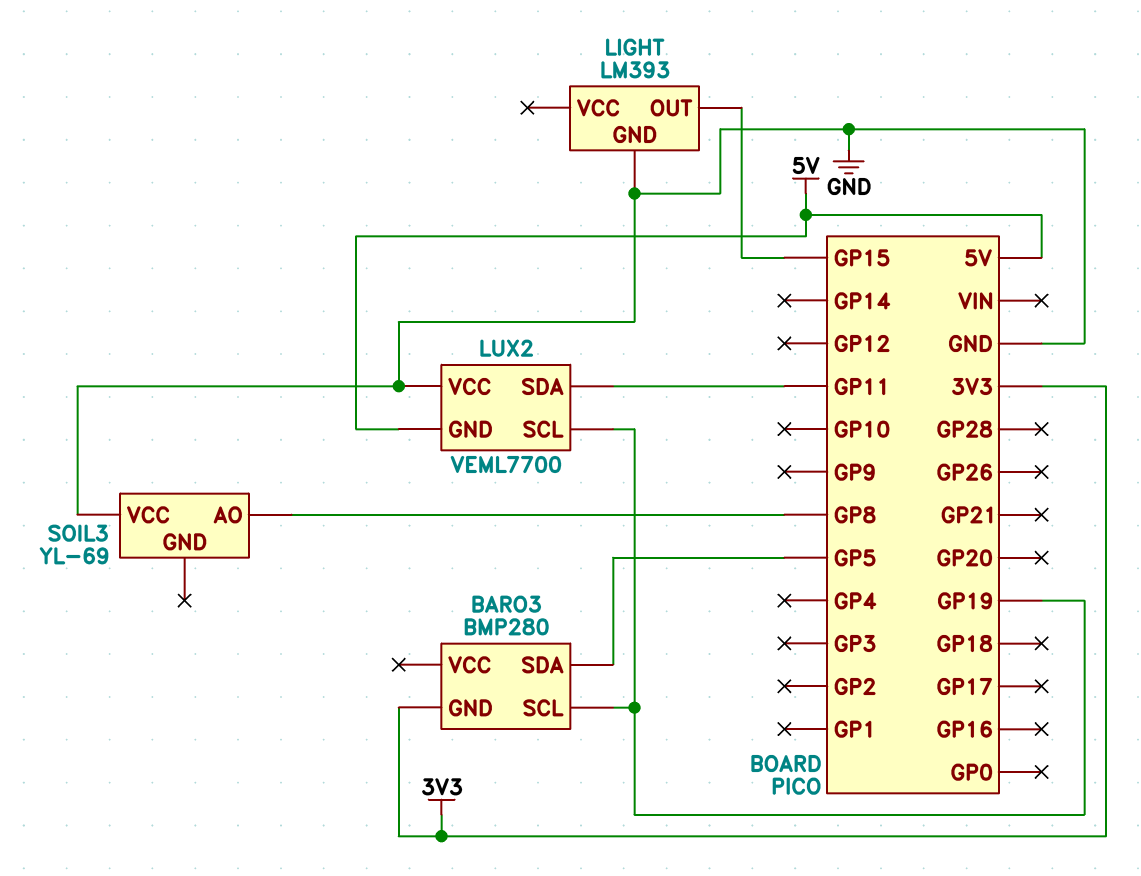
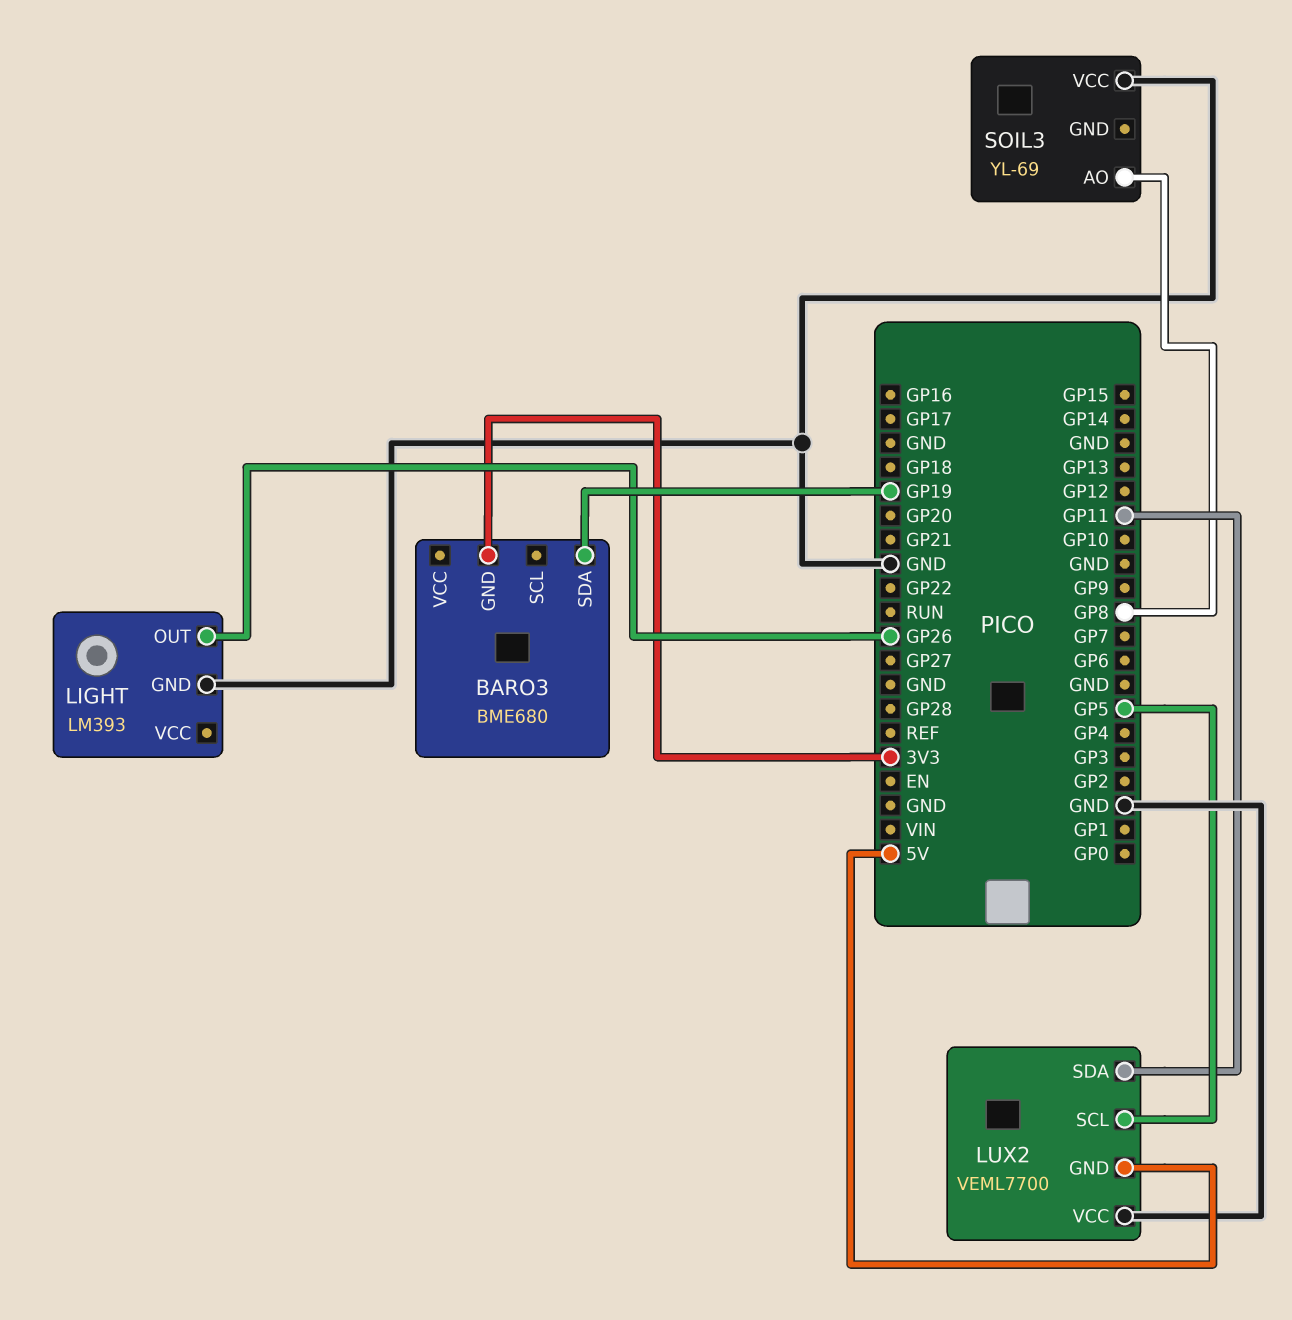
BARO3: BMP280 -> BME680
BARO3 pin SCL: GP19 -> none
BARO3 pin SDA: GP5 -> GP19
LIGHT pin OUT: GP15 -> GP26
LUX2 pin SCL: GP19 -> GP5

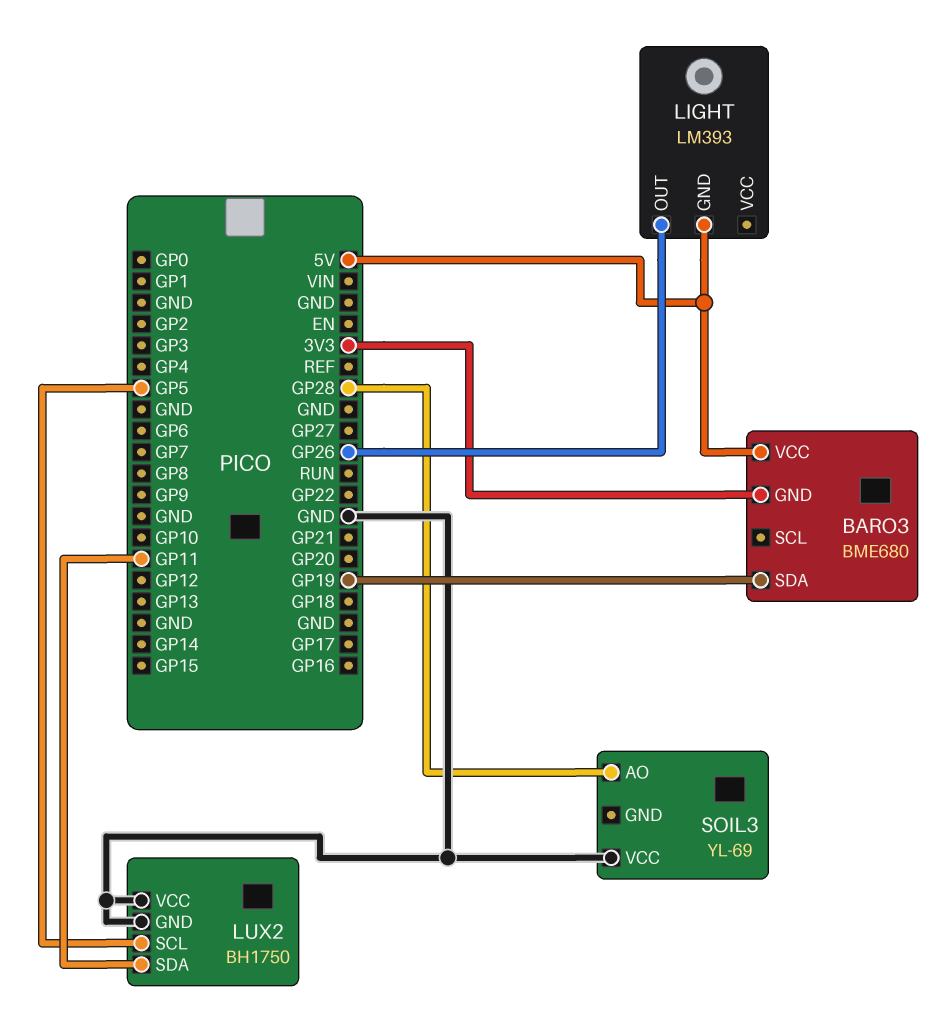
BARO3 pin VCC: none -> 5V
LIGHT pin GND: GND -> 5V
LUX2: VEML7700 -> BH1750
LUX2 pin GND: 5V -> GND
SOIL3 pin AO: GP8 -> GP28

